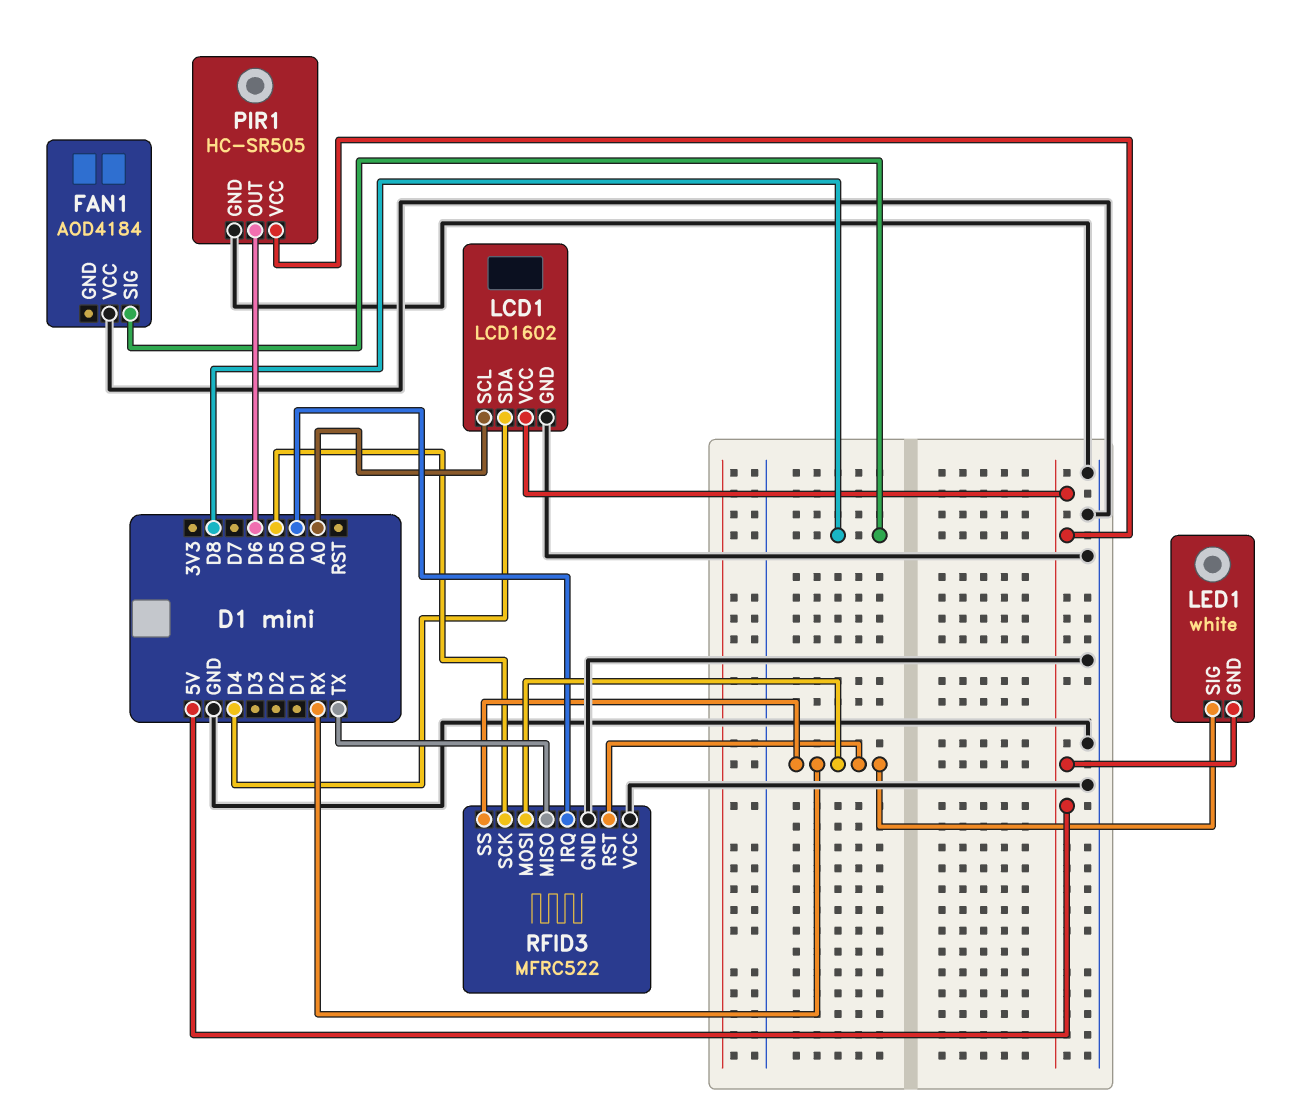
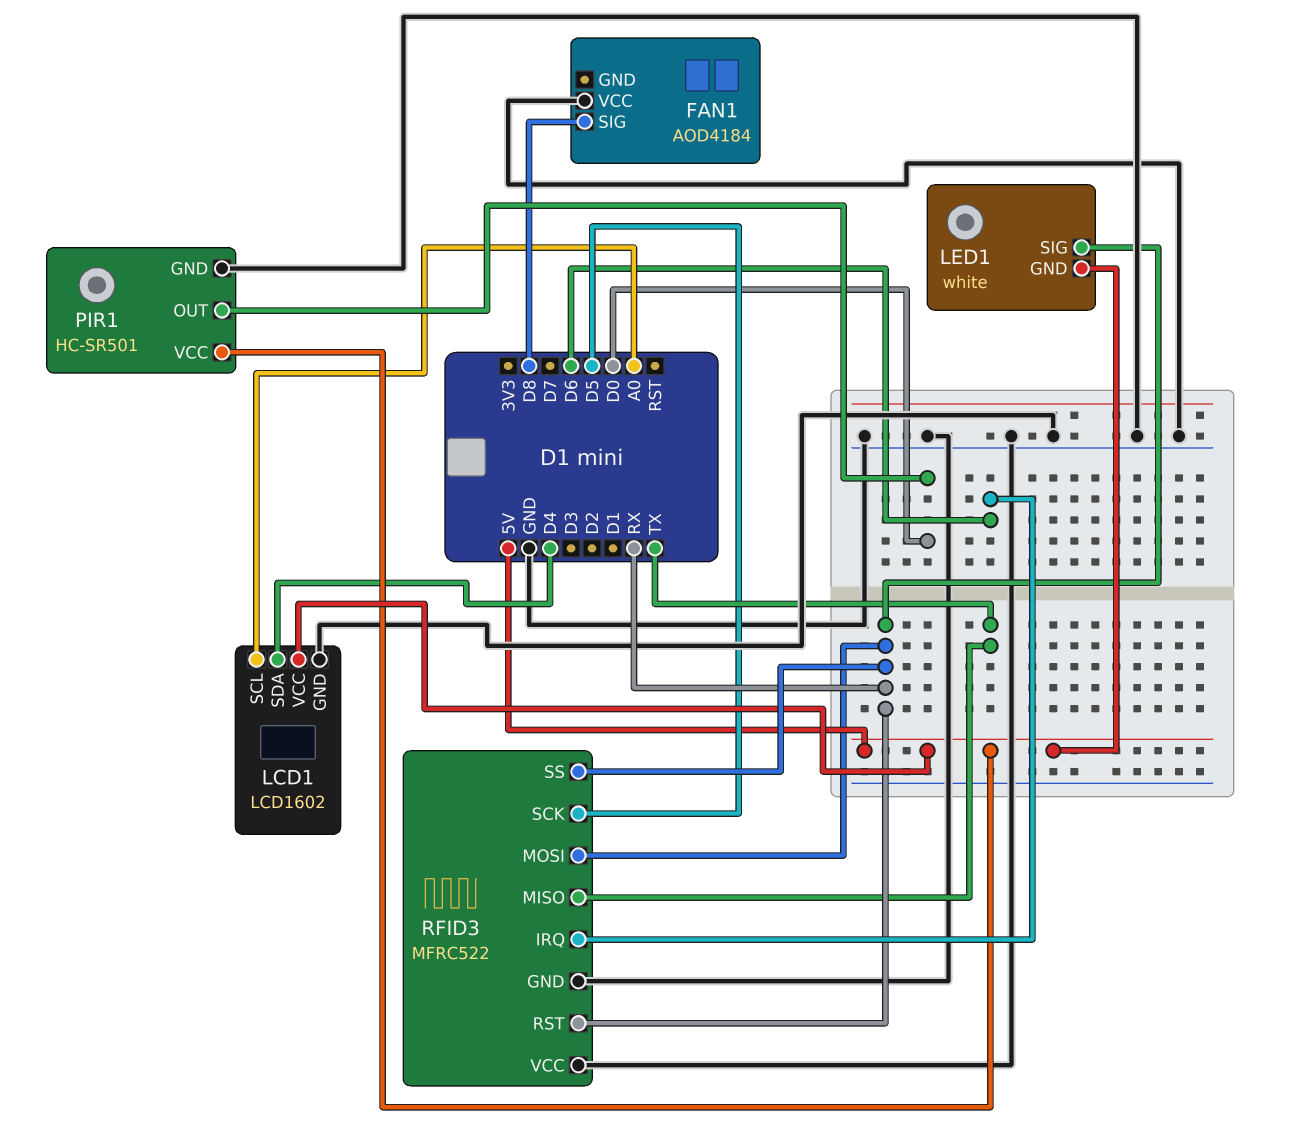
PIR1: HC-SR505 -> HC-SR501
PIR1 pin OUT: D6 -> D0
RFID3 pin IRQ: D0 -> D6

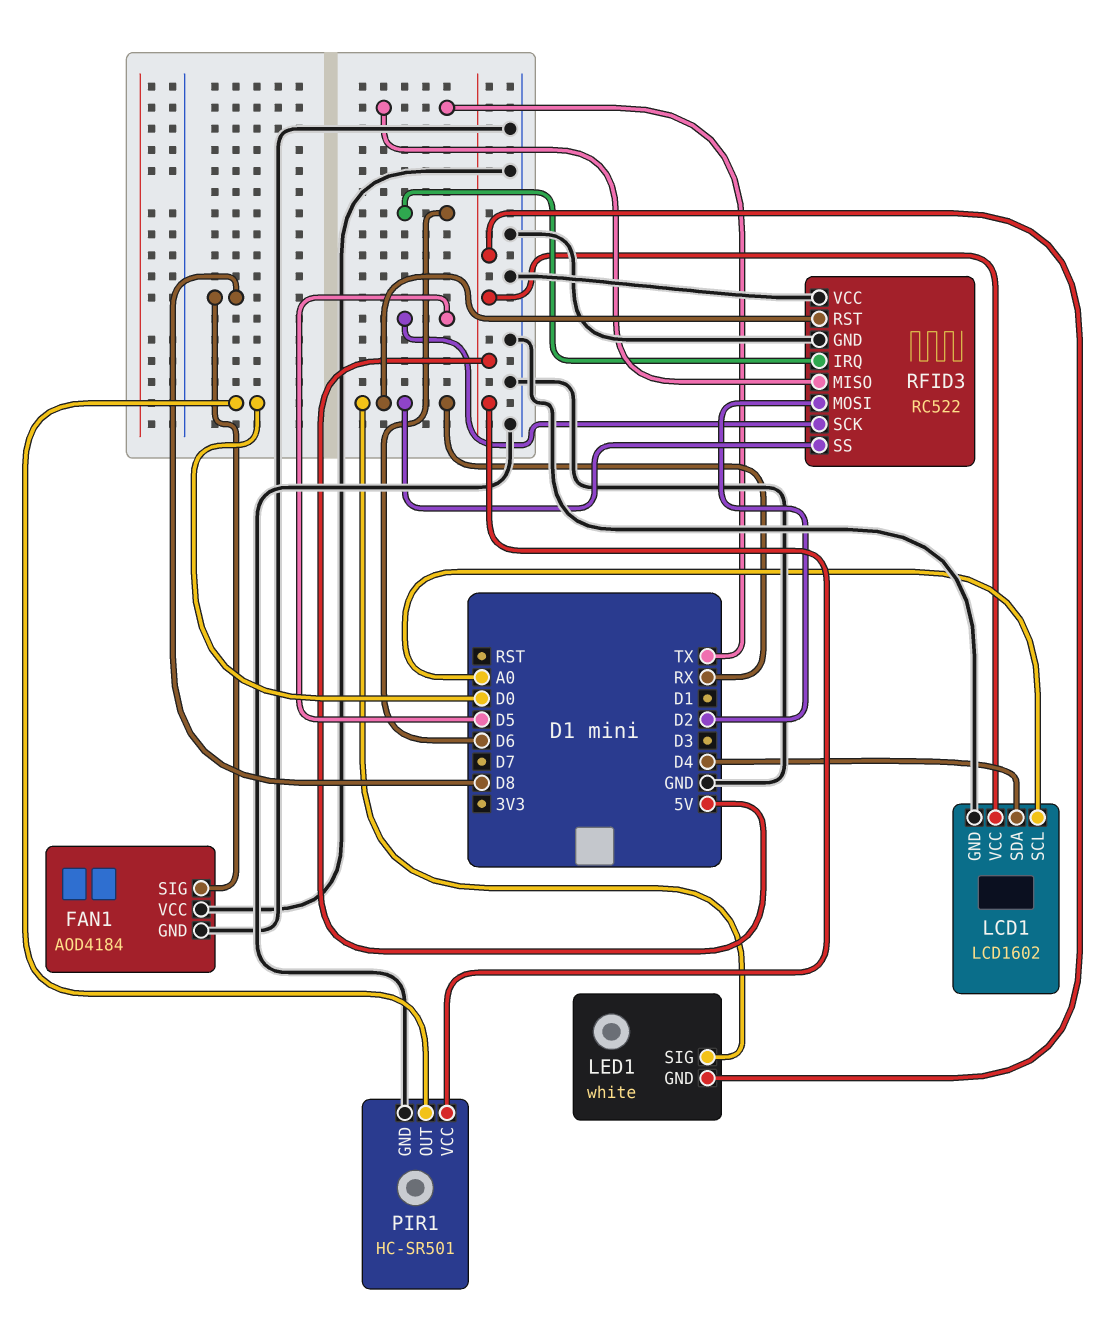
FAN1 pin GND: none -> GND
RFID3: MFRC522 -> RC522
RFID3 pin MOSI: RX -> D2

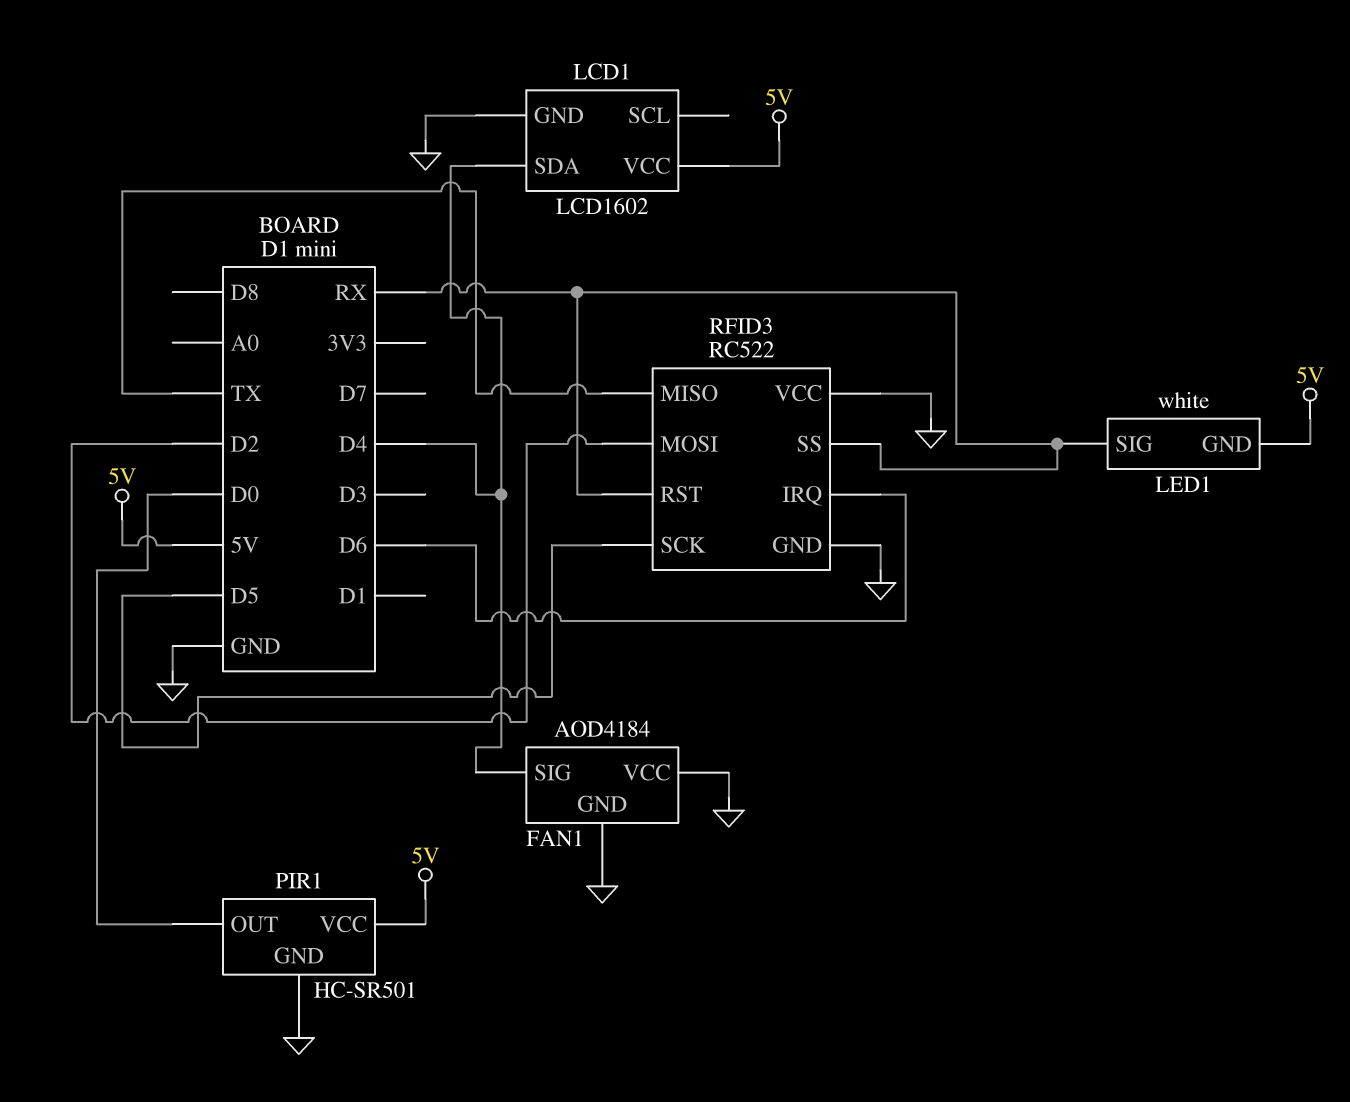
FAN1 pin SIG: D8 -> D4
LCD1 pin SCL: A0 -> none

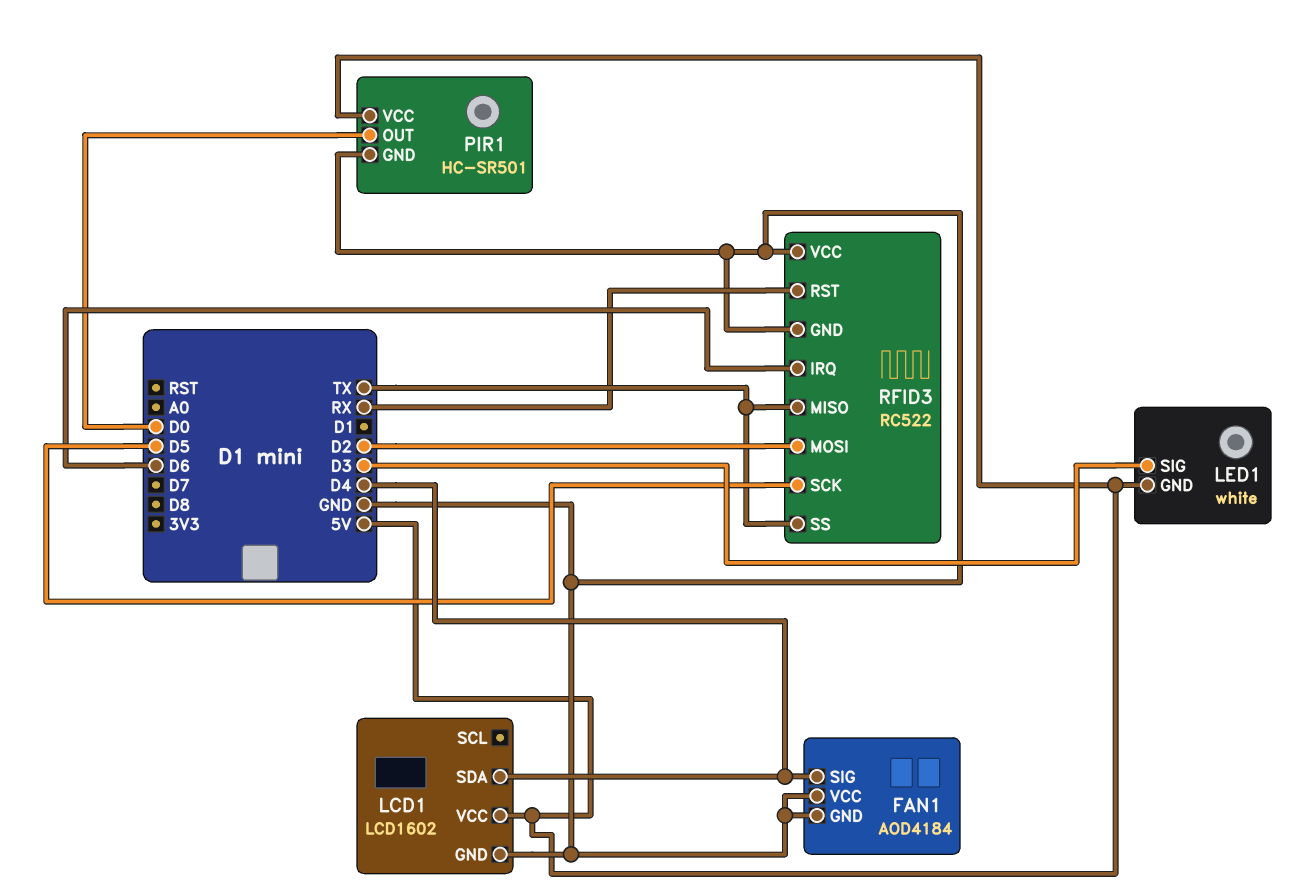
LED1 pin SIG: RX -> D3
RFID3 pin SS: RX -> TX

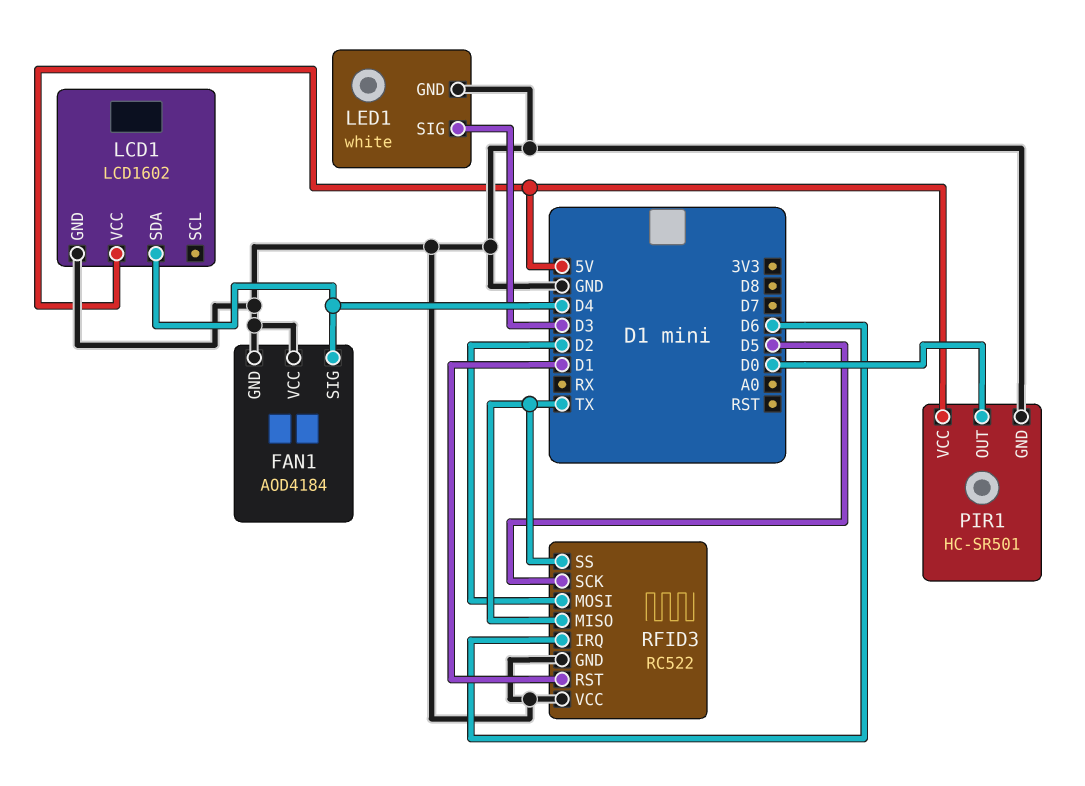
LED1 pin GND: 5V -> GND
RFID3 pin RST: RX -> D1

